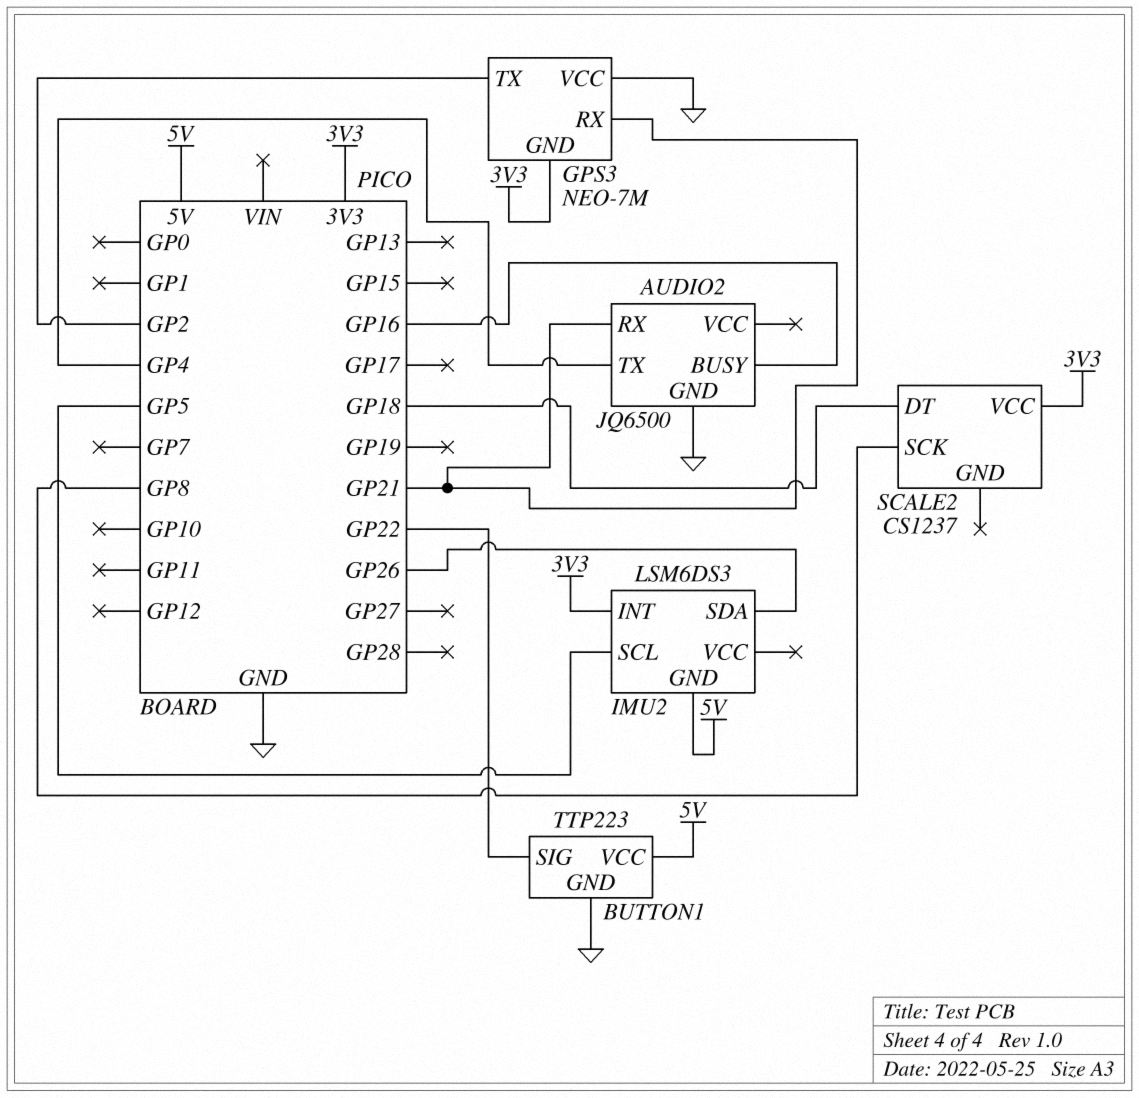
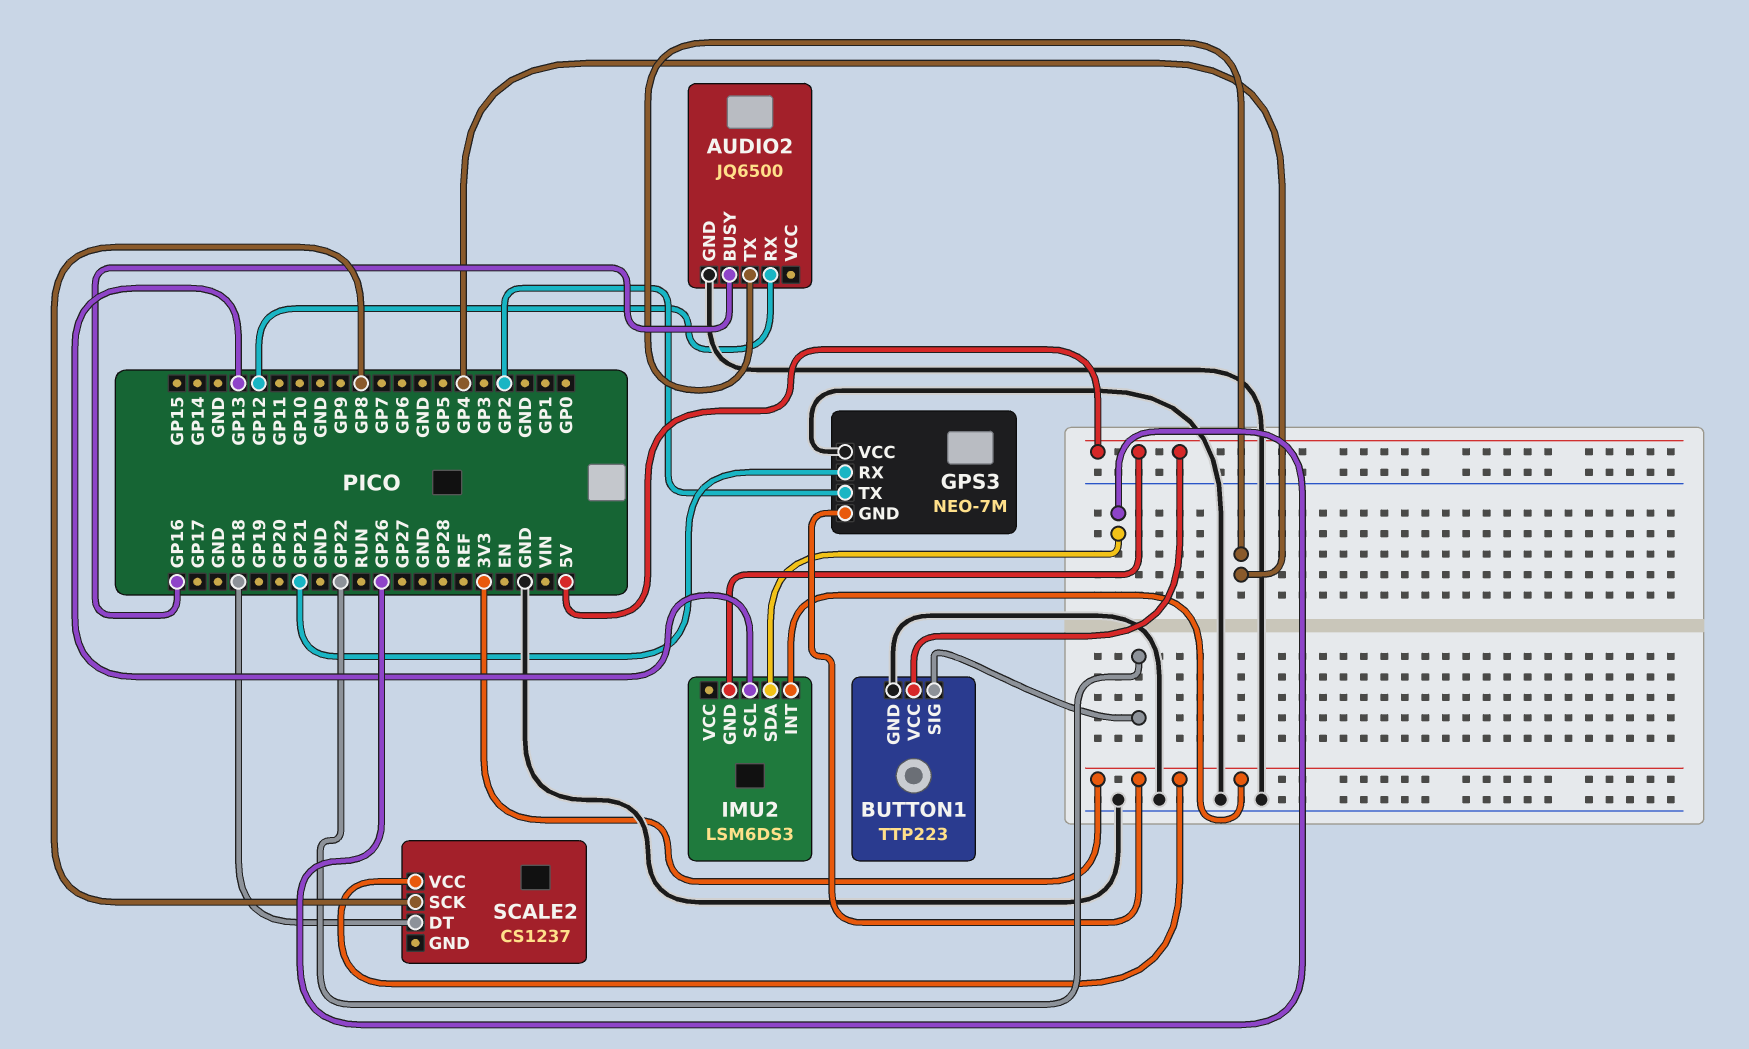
AUDIO2 pin RX: GP21 -> GP12
IMU2 pin SCL: GP5 -> GP13

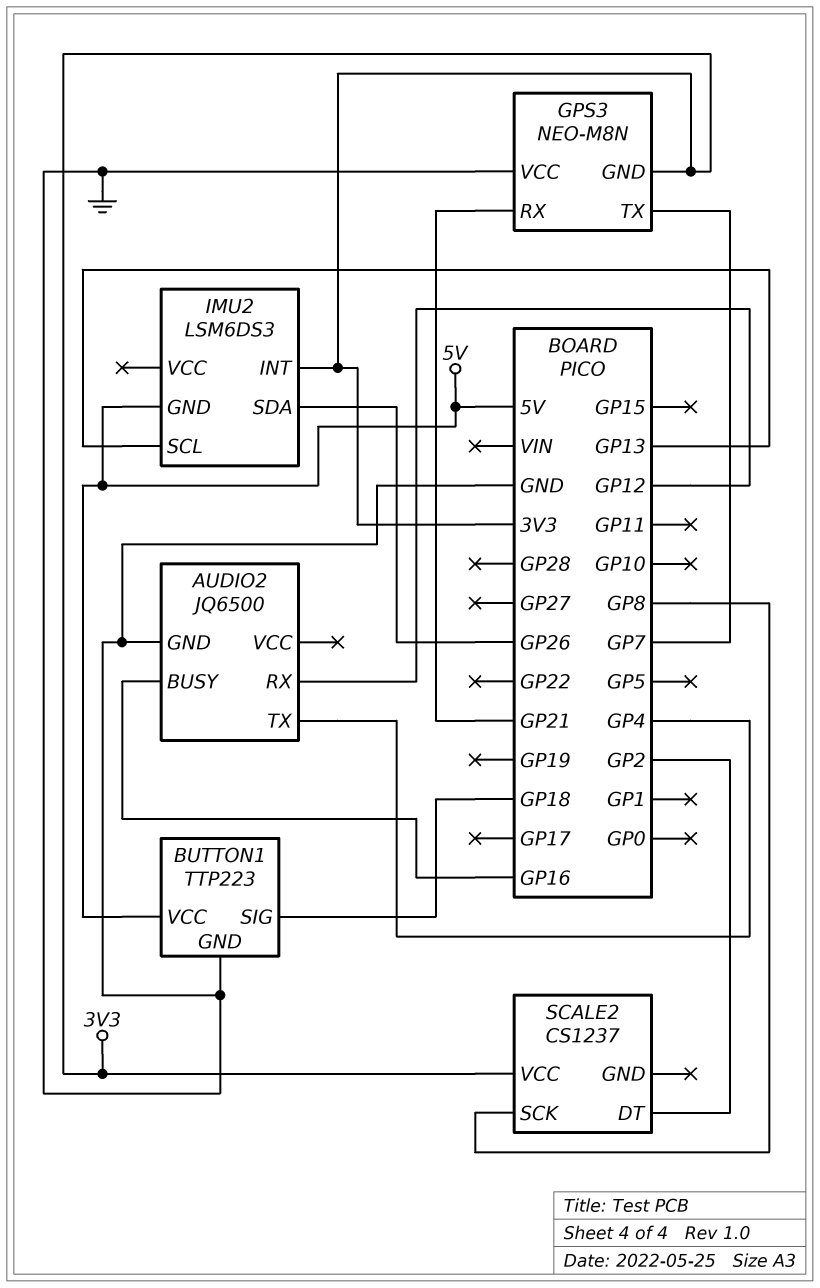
BUTTON1 pin SIG: GP22 -> GP18
GPS3: NEO-7M -> NEO-M8N
GPS3 pin TX: GP2 -> GP7
SCALE2 pin DT: GP18 -> GP2

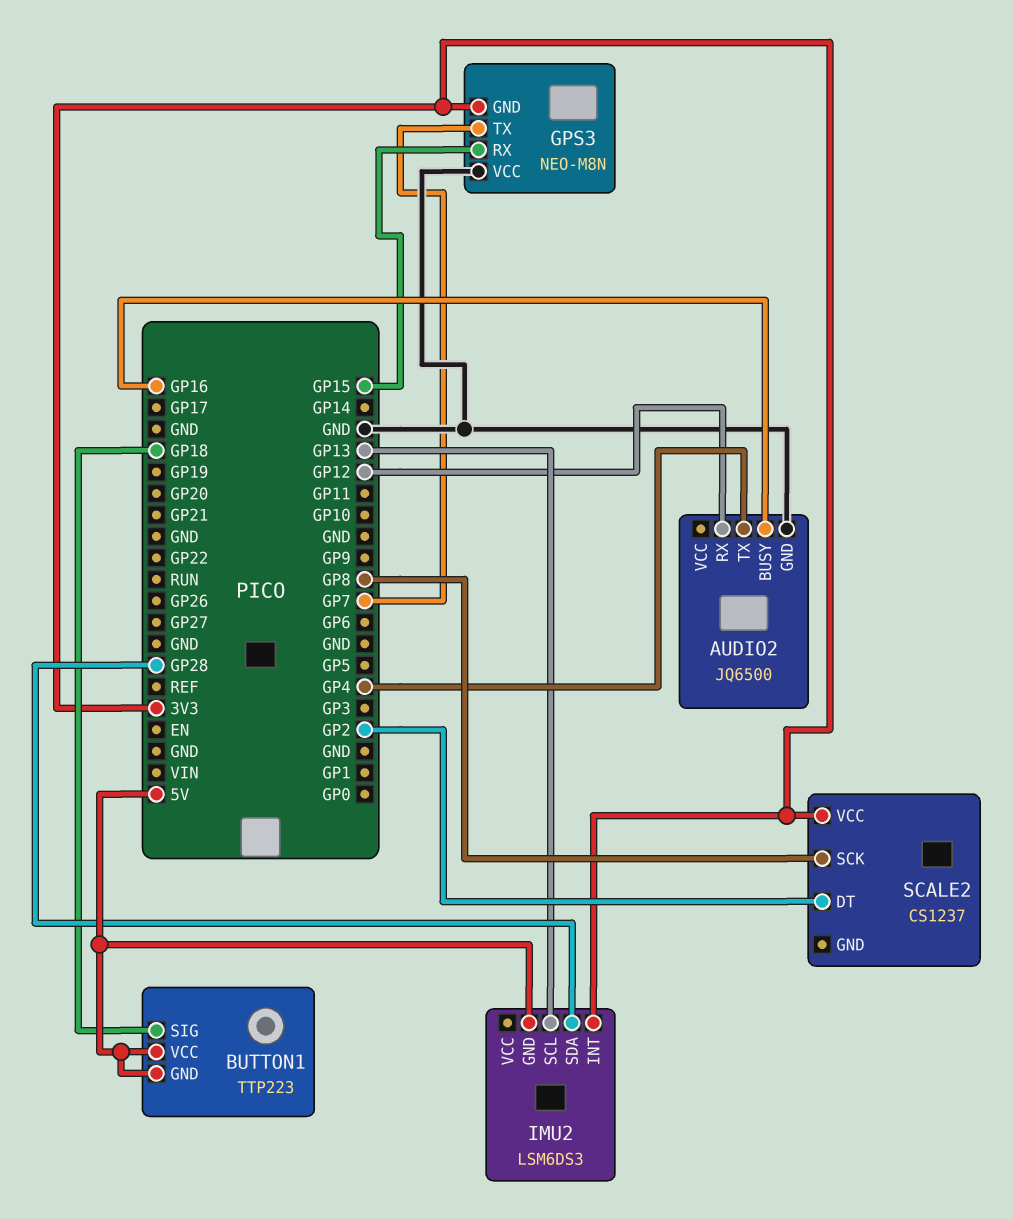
BUTTON1 pin GND: GND -> 5V
GPS3 pin RX: GP21 -> GP15
IMU2 pin SDA: GP26 -> GP28

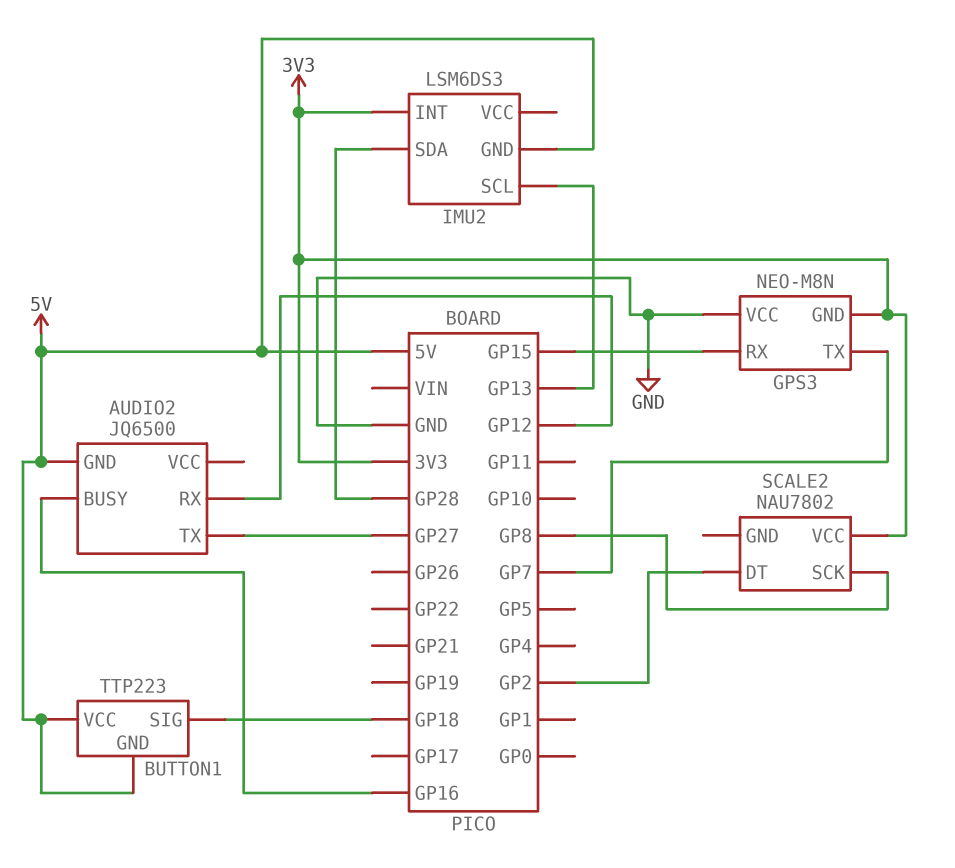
AUDIO2 pin GND: GND -> 5V
AUDIO2 pin TX: GP4 -> GP27
SCALE2: CS1237 -> NAU7802

